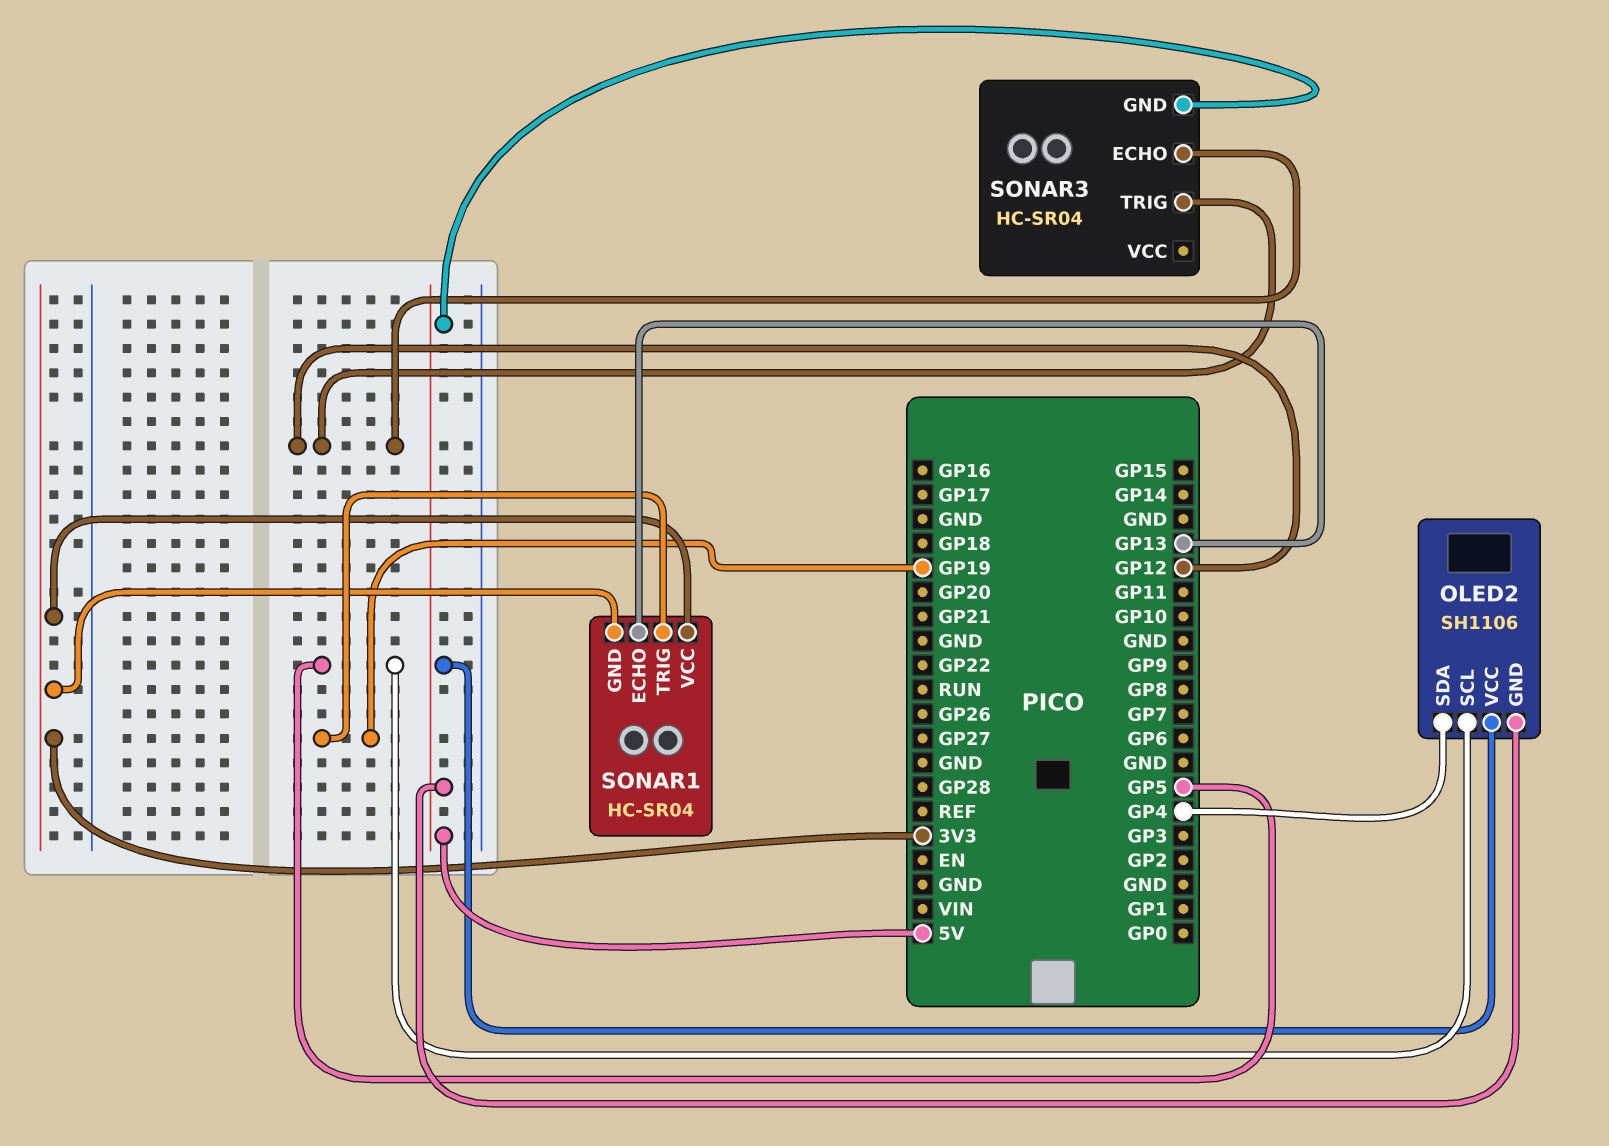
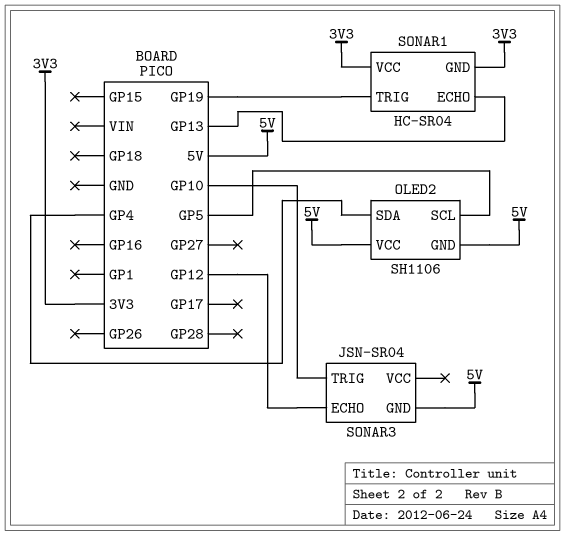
SONAR3: HC-SR04 -> JSN-SR04
SONAR3 pin TRIG: GP12 -> GP10

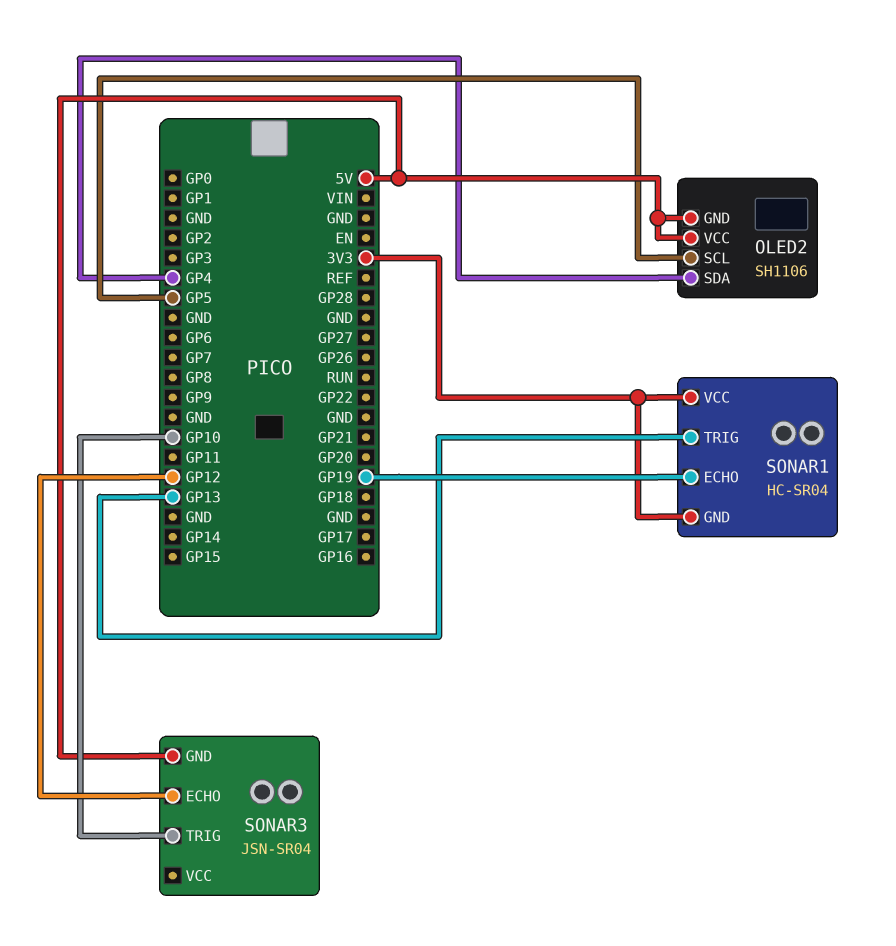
SONAR1 pin ECHO: GP13 -> GP19
SONAR1 pin TRIG: GP19 -> GP13

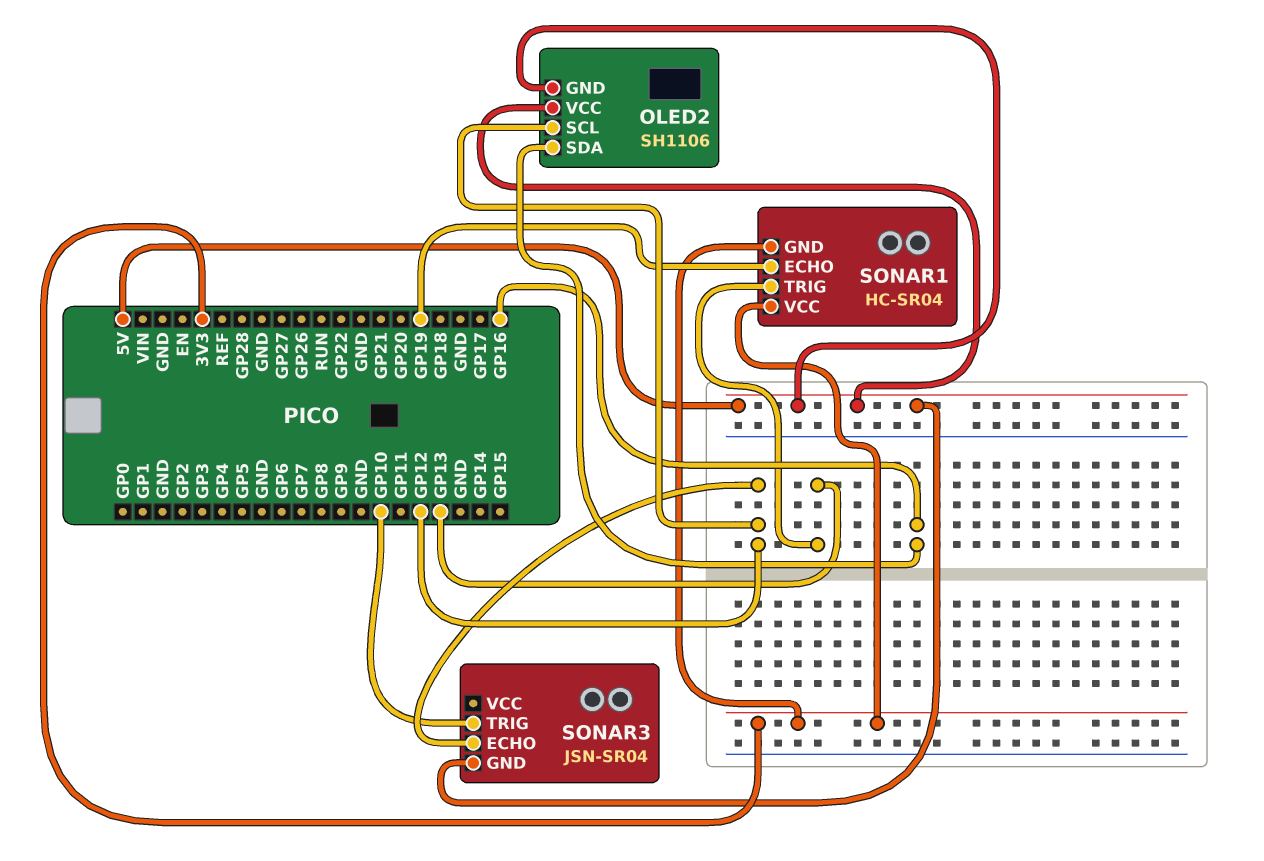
OLED2 pin SCL: GP5 -> GP12
OLED2 pin SDA: GP4 -> GP16

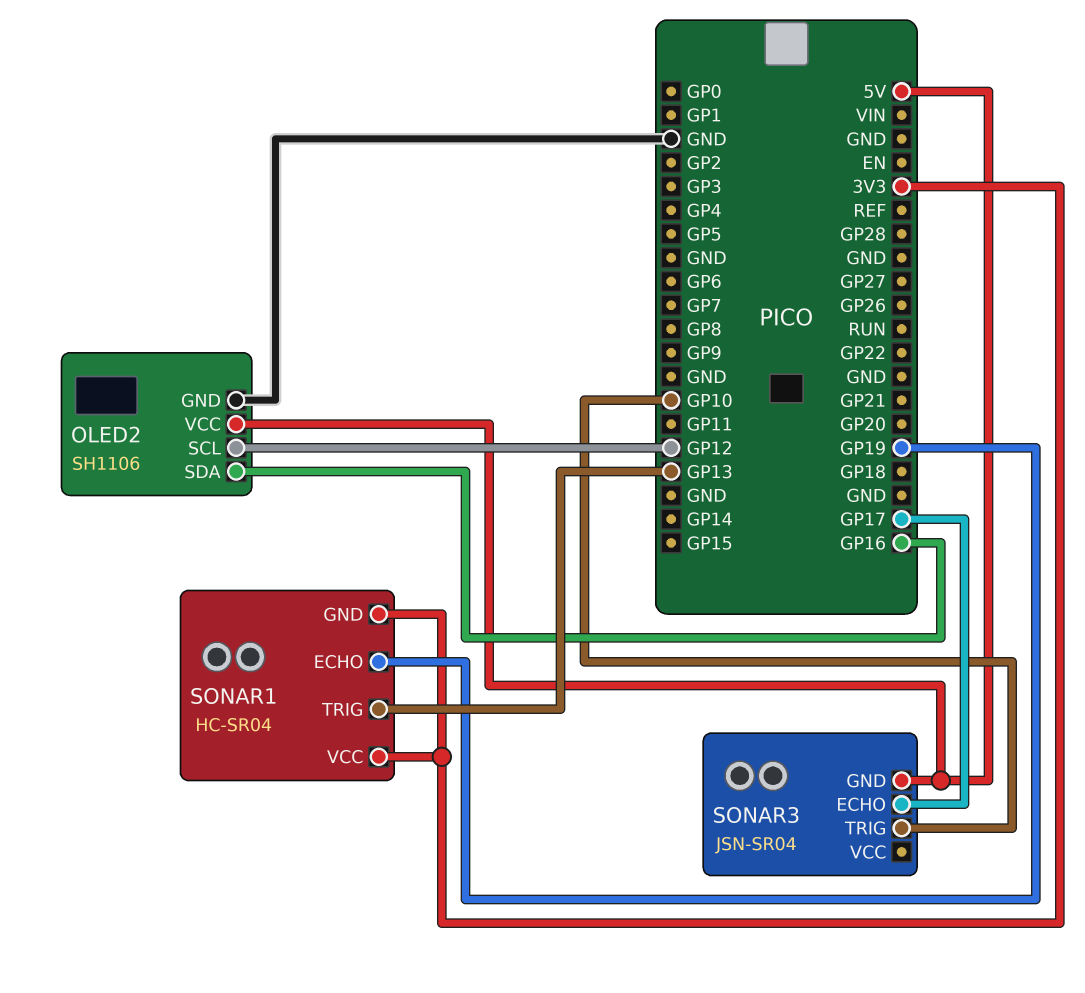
OLED2 pin GND: 5V -> GND
SONAR3 pin ECHO: GP12 -> GP17

